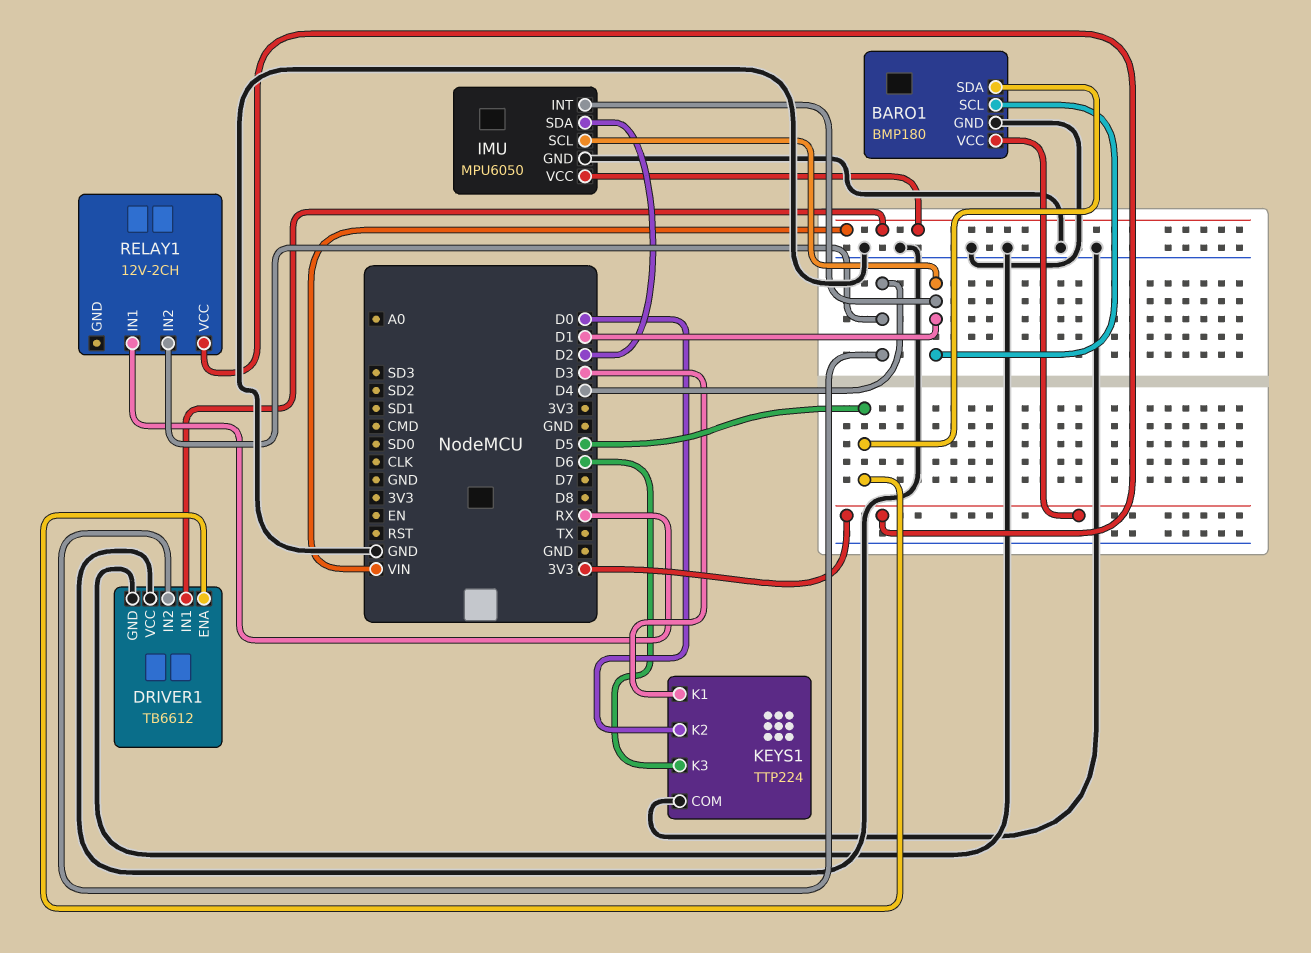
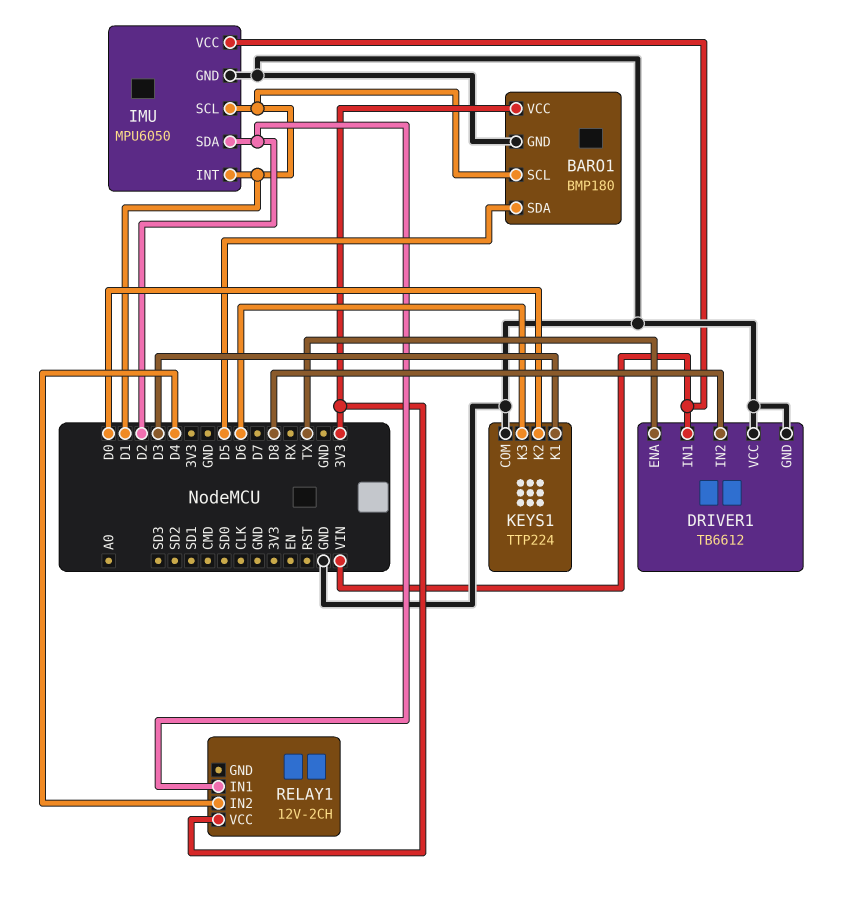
DRIVER1 pin ENA: D5 -> TX
DRIVER1 pin IN2: D4 -> D8
RELAY1 pin IN1: RX -> D2

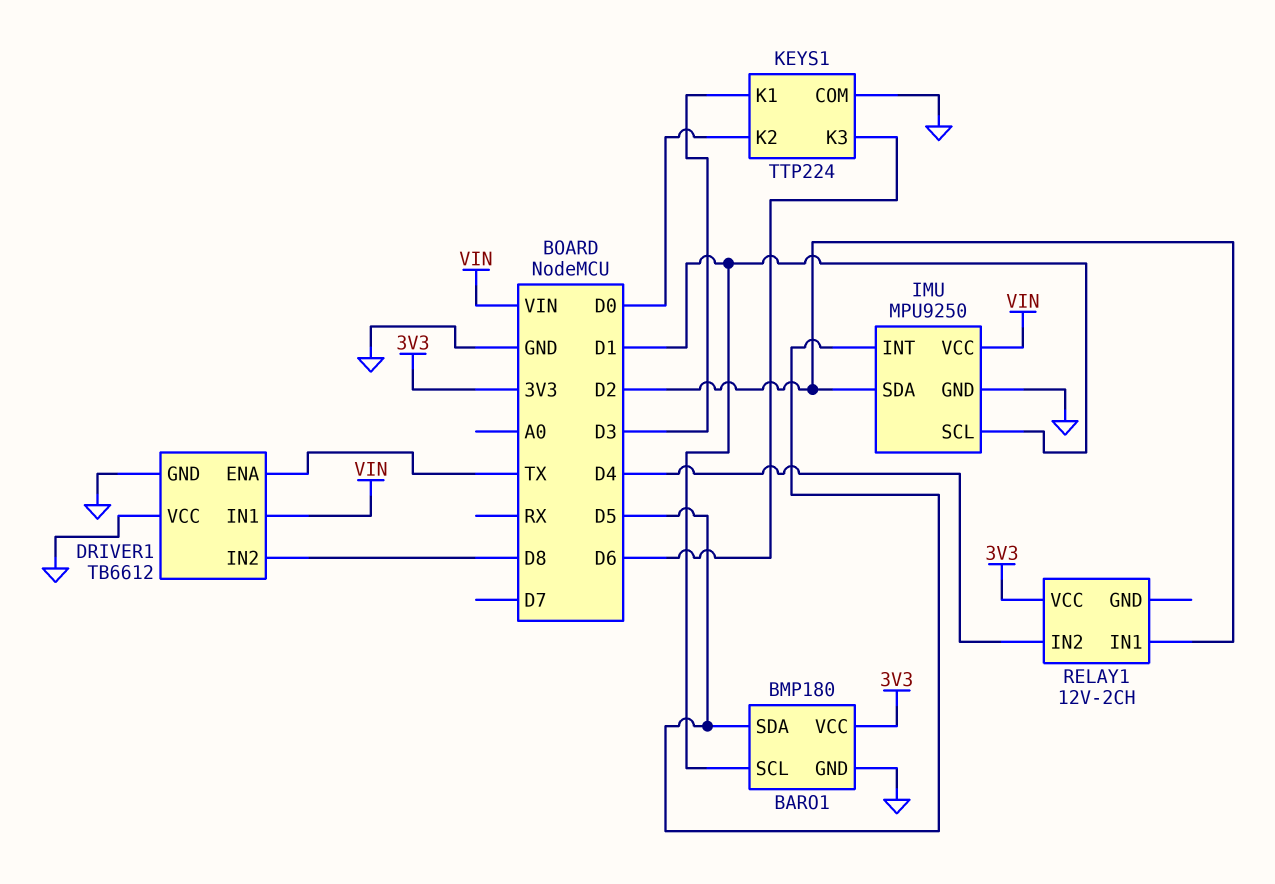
IMU: MPU6050 -> MPU9250
IMU pin INT: D1 -> D5

